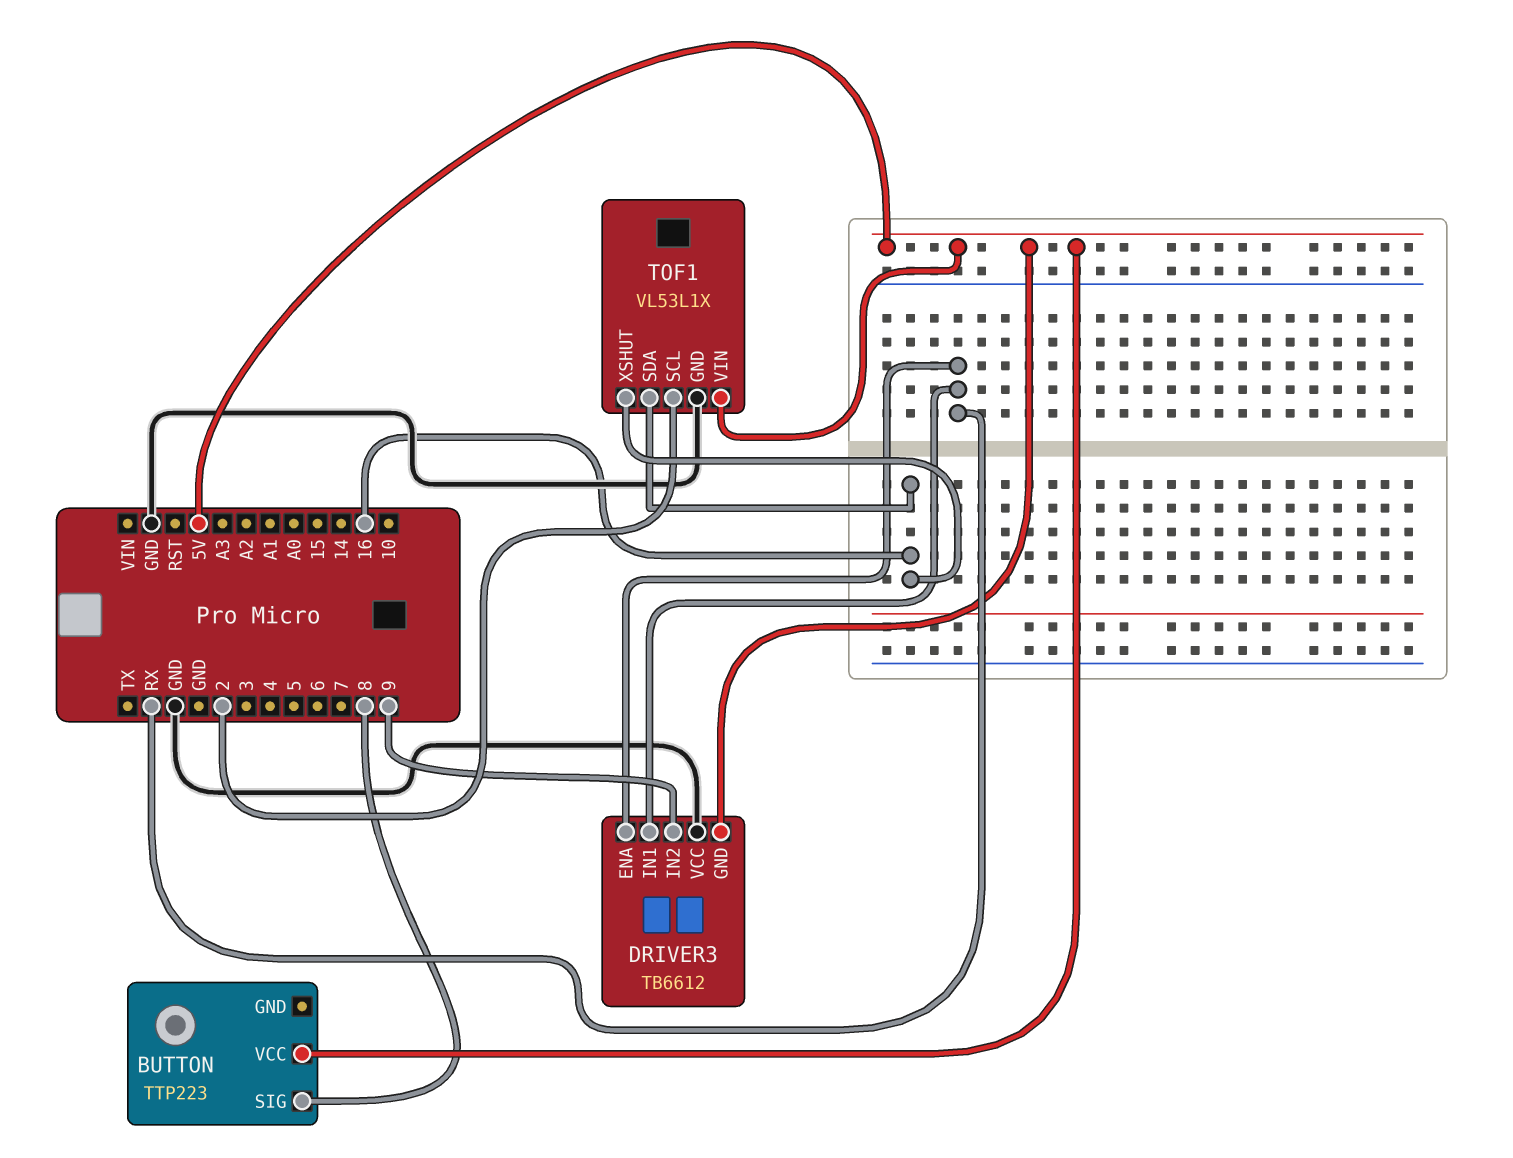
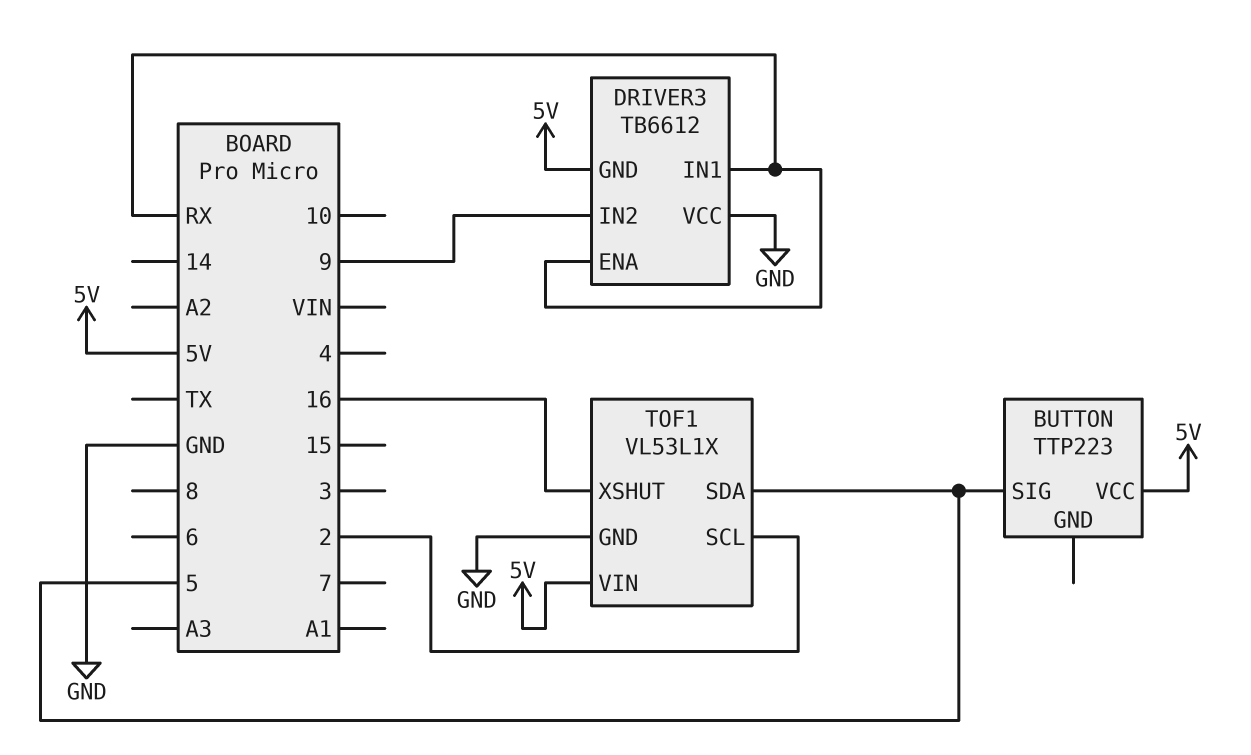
BUTTON pin SIG: 8 -> 5
TOF1 pin SDA: 16 -> 5

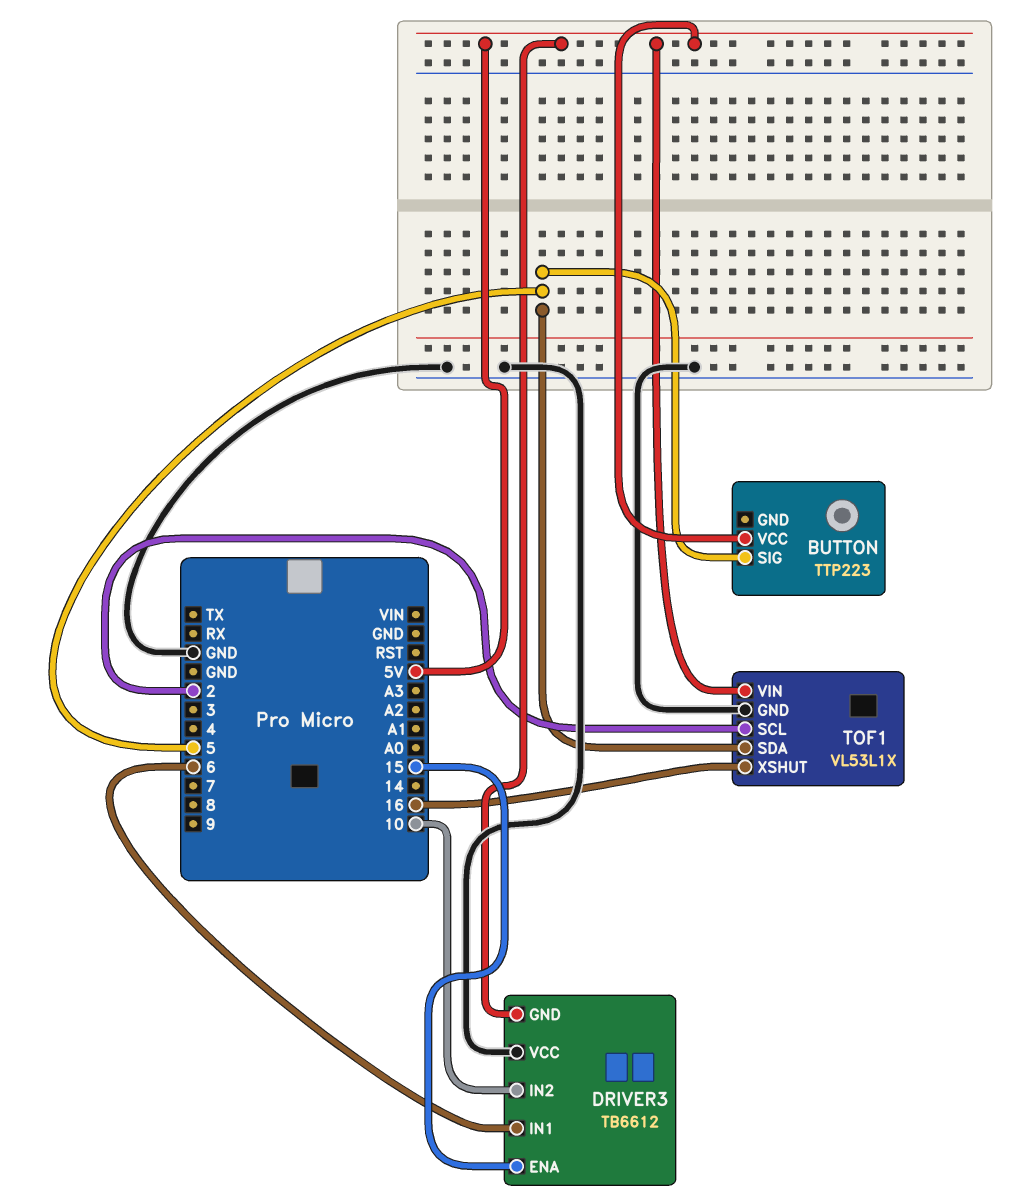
DRIVER3 pin ENA: RX -> 15
DRIVER3 pin IN1: RX -> 6
DRIVER3 pin IN2: 9 -> 10

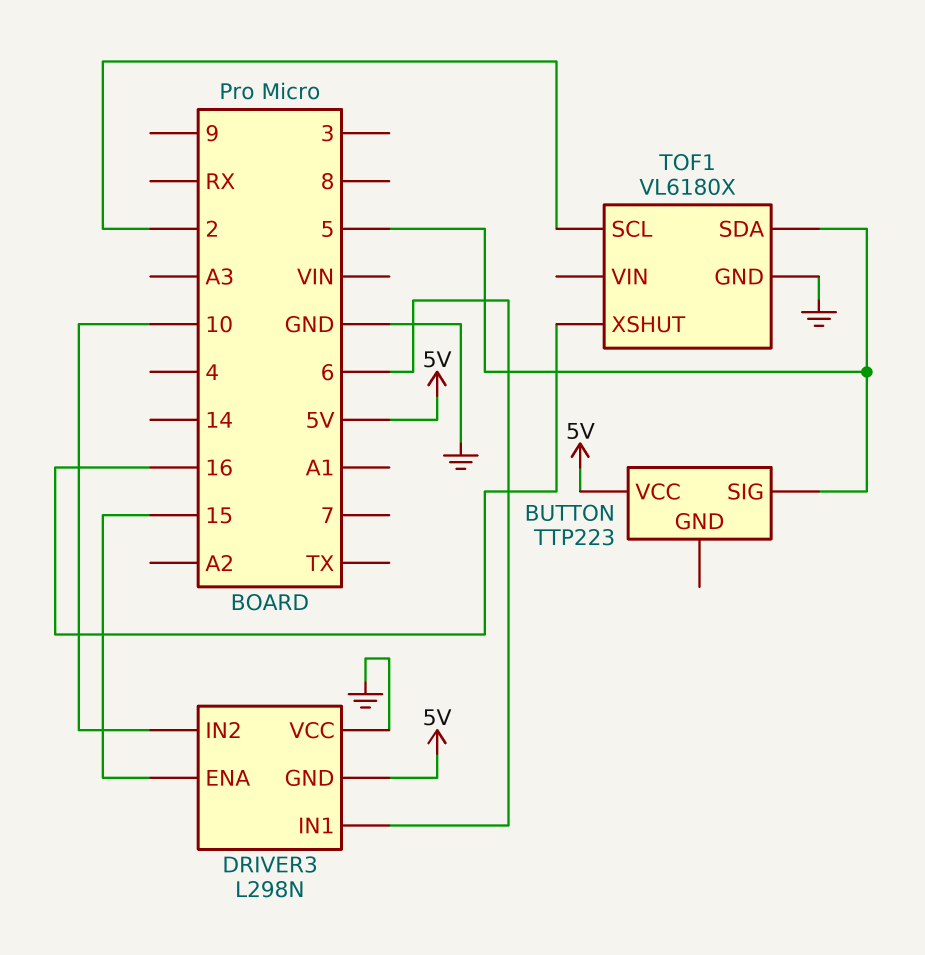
DRIVER3: TB6612 -> L298N
TOF1: VL53L1X -> VL6180X
TOF1 pin VIN: 5V -> none

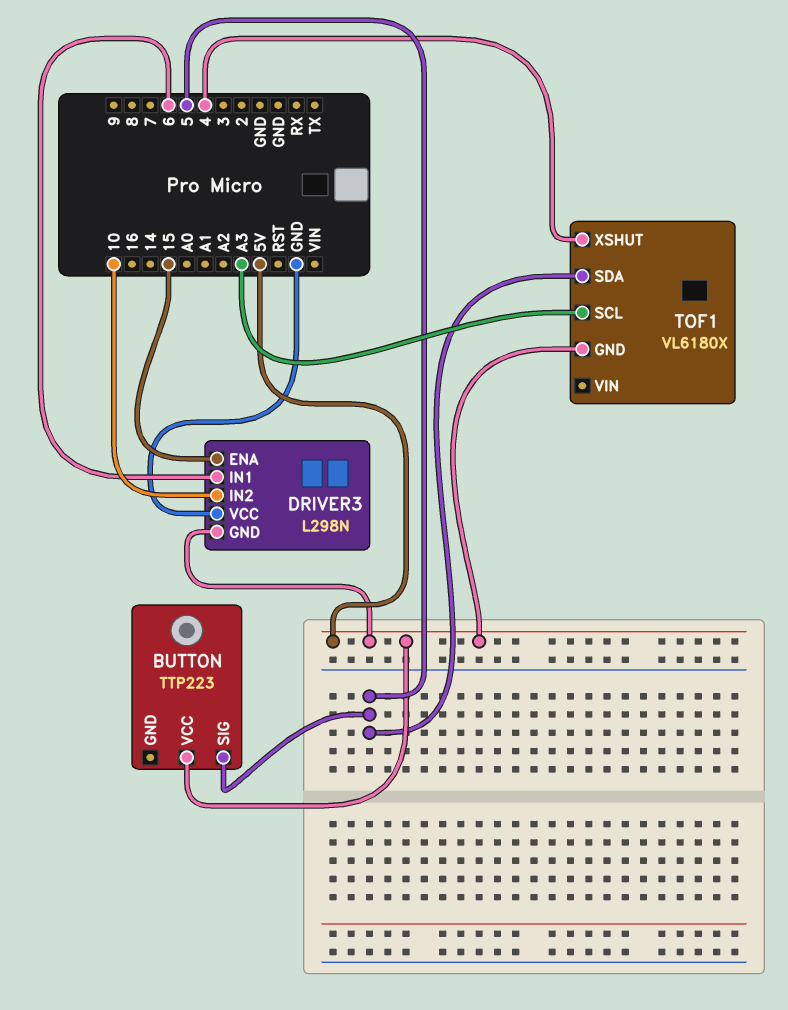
TOF1 pin GND: GND -> 5V
TOF1 pin SCL: 2 -> A3
TOF1 pin XSHUT: 16 -> 4

